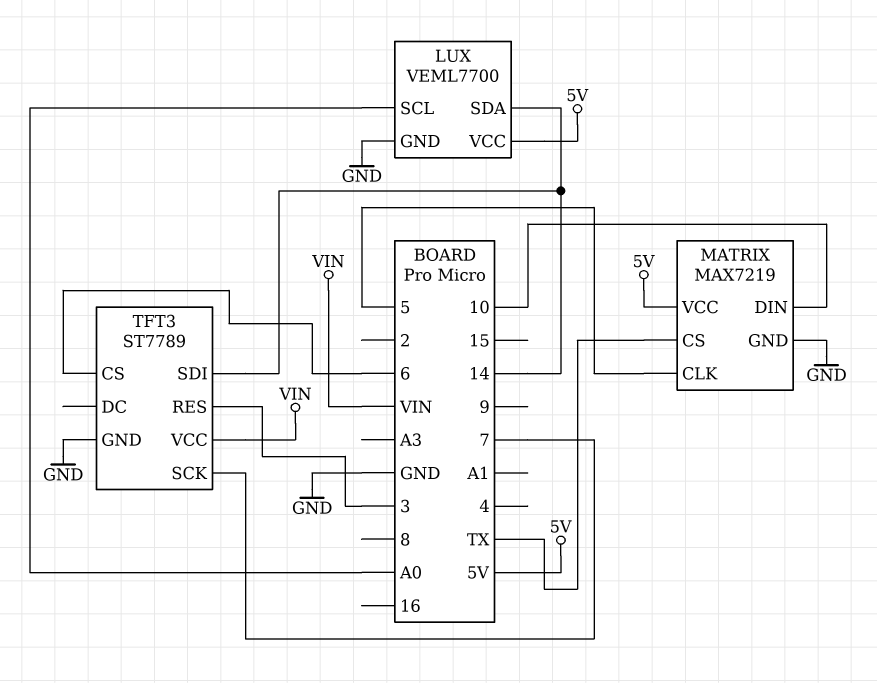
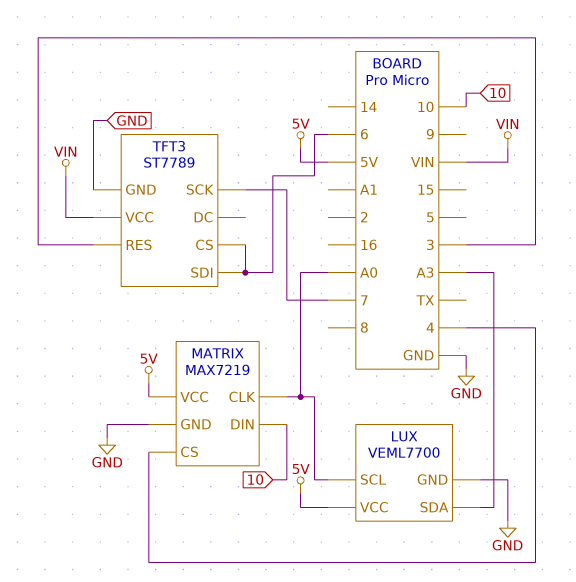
LUX pin SDA: 14 -> A3
MATRIX pin CLK: 5 -> A0
MATRIX pin CS: TX -> 4
TFT3 pin SDI: 14 -> 6

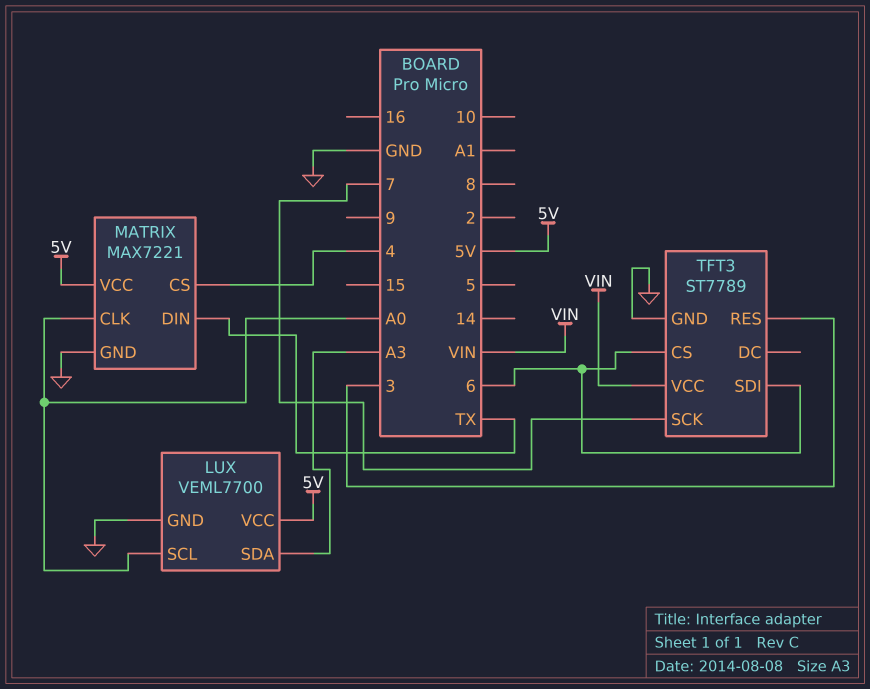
MATRIX: MAX7219 -> MAX7221
MATRIX pin DIN: 10 -> TX

